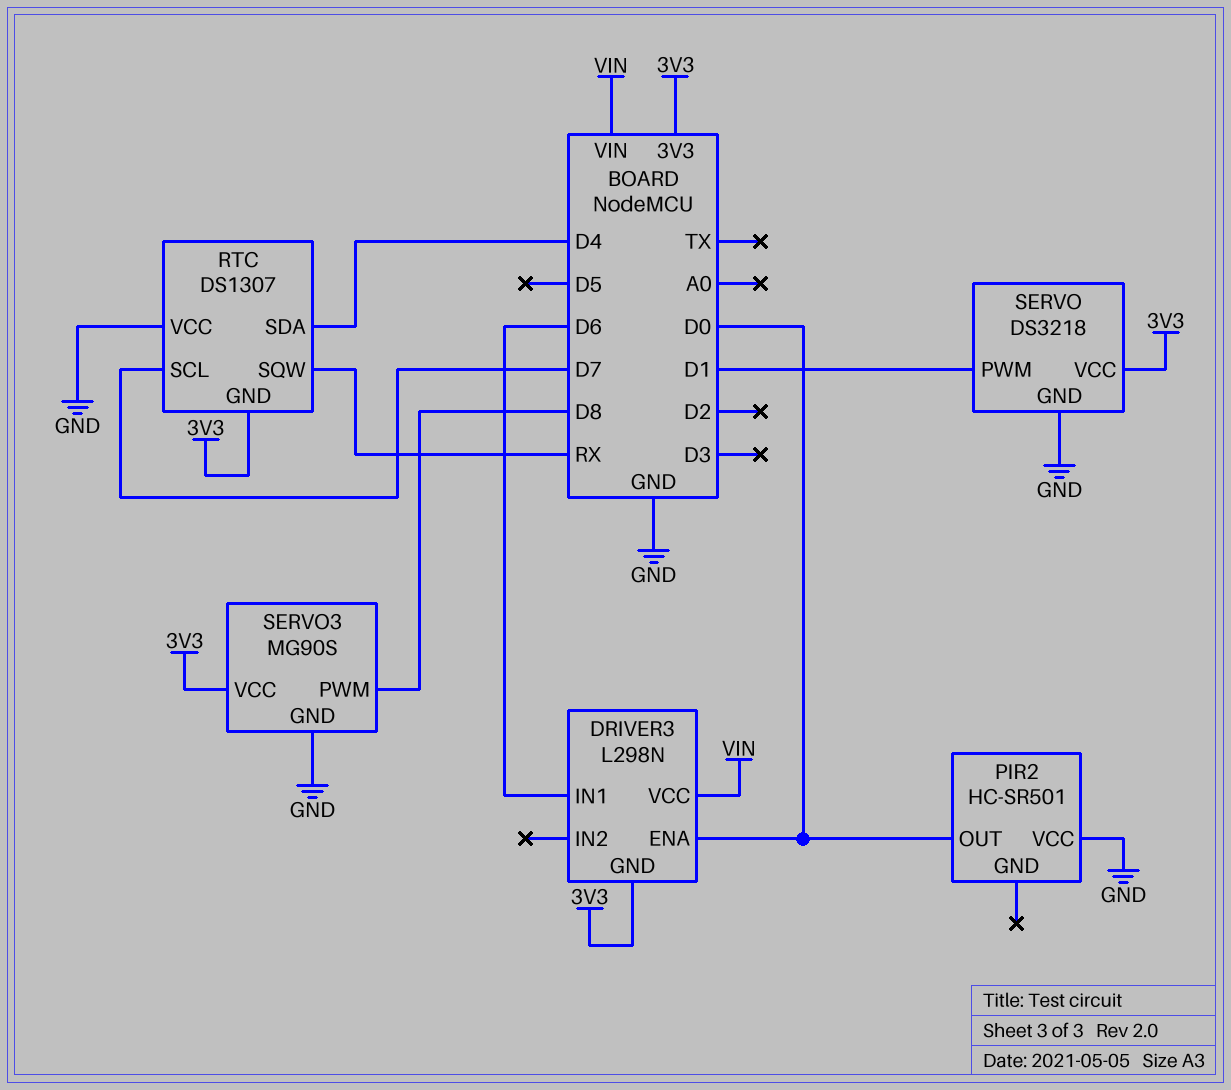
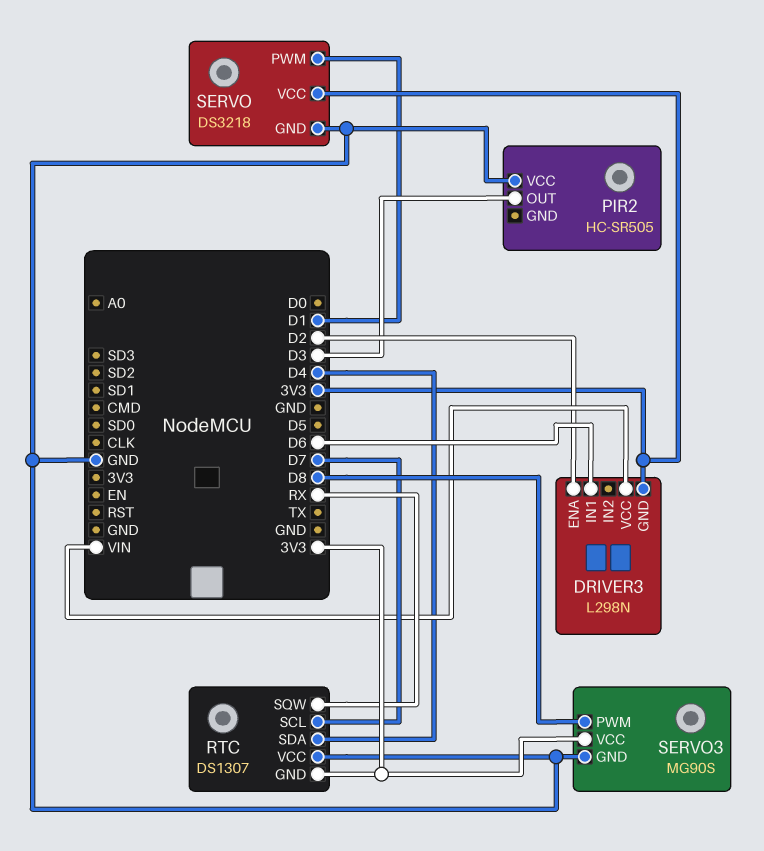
DRIVER3 pin ENA: D0 -> D2
PIR2: HC-SR501 -> HC-SR505
PIR2 pin OUT: D0 -> D3

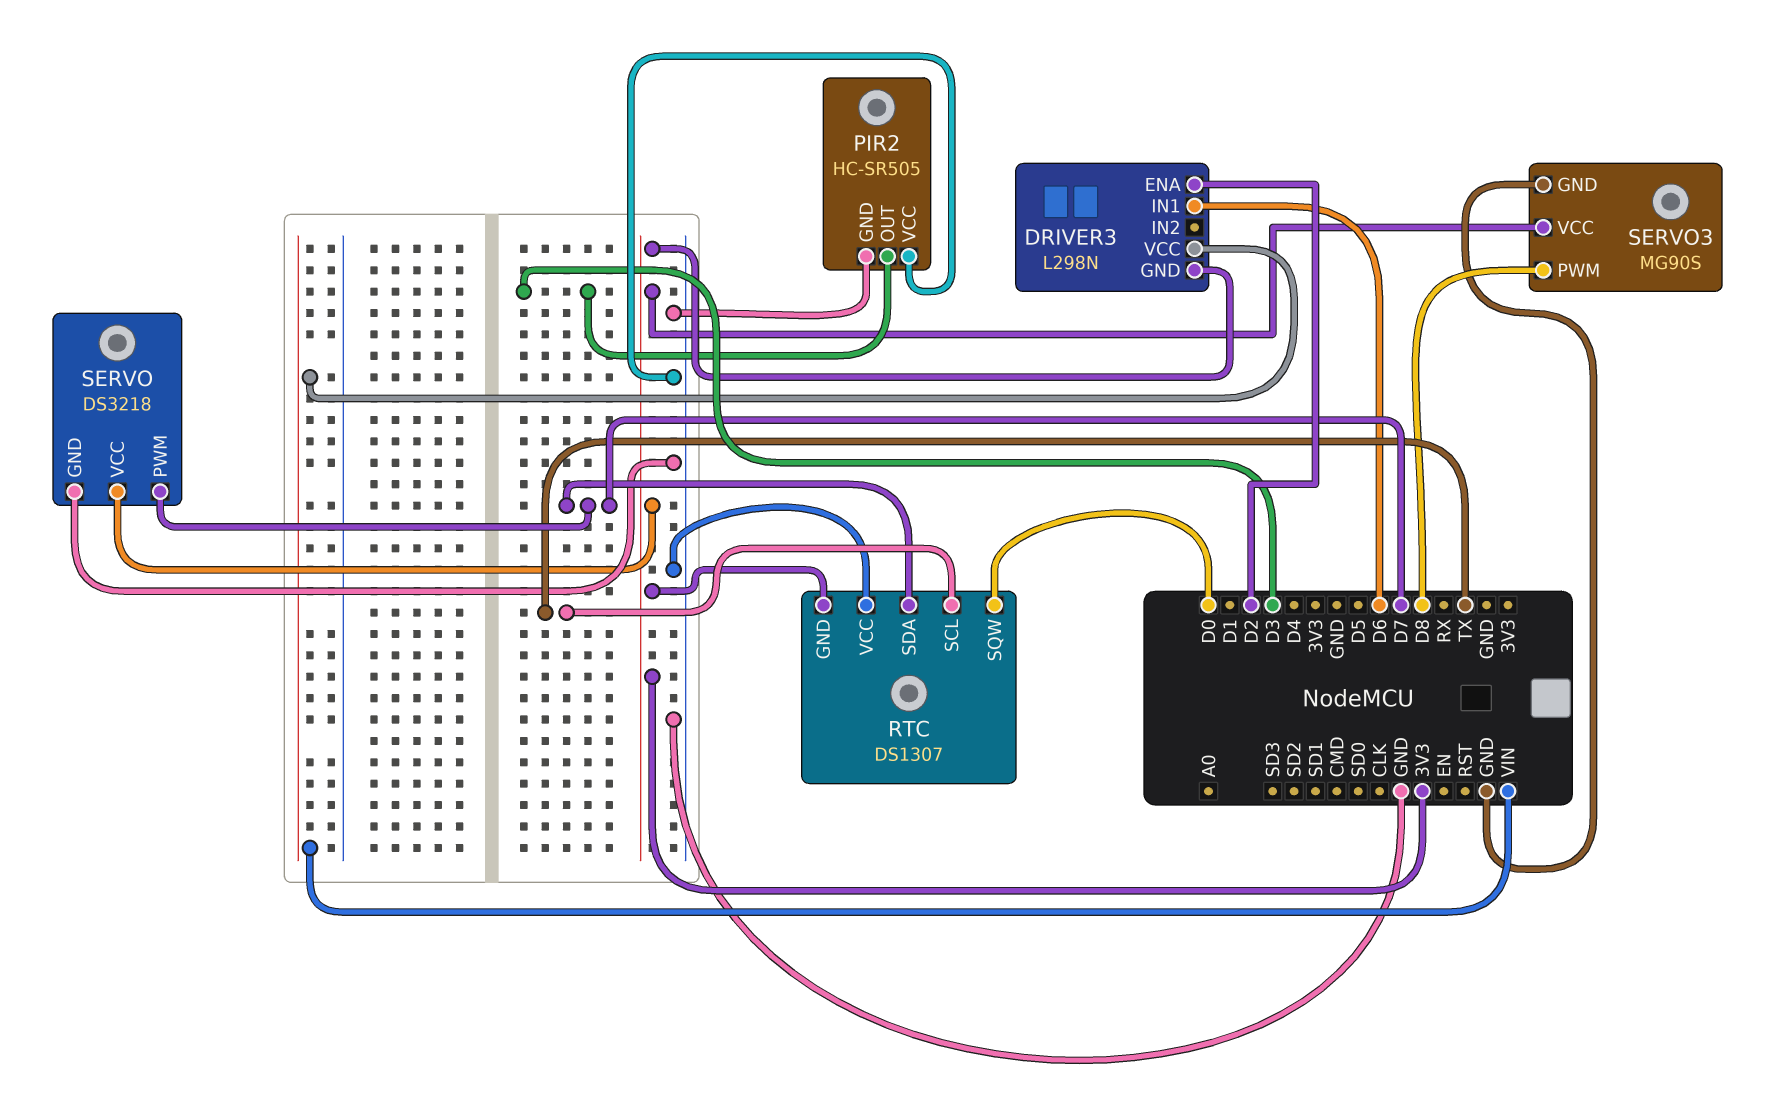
PIR2 pin GND: none -> GND
RTC pin SCL: D7 -> TX
RTC pin SDA: D4 -> D7
RTC pin SQW: RX -> D0
SERVO pin PWM: D1 -> D7

